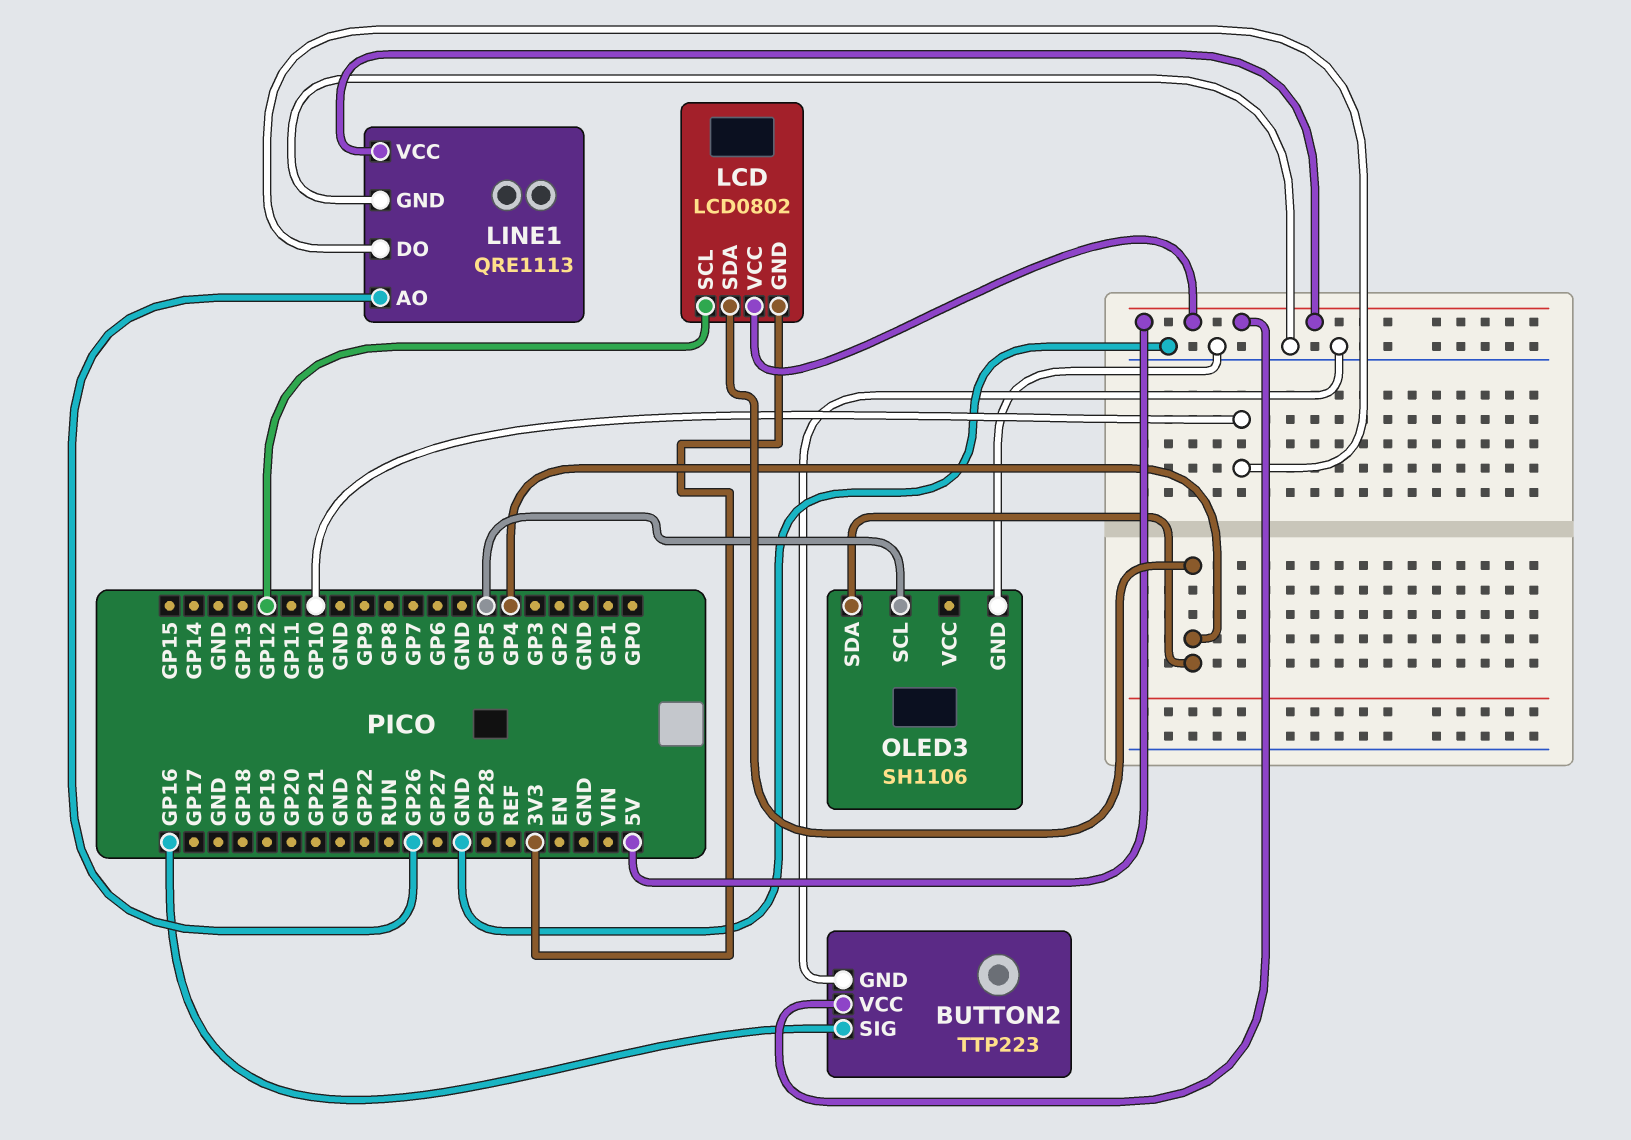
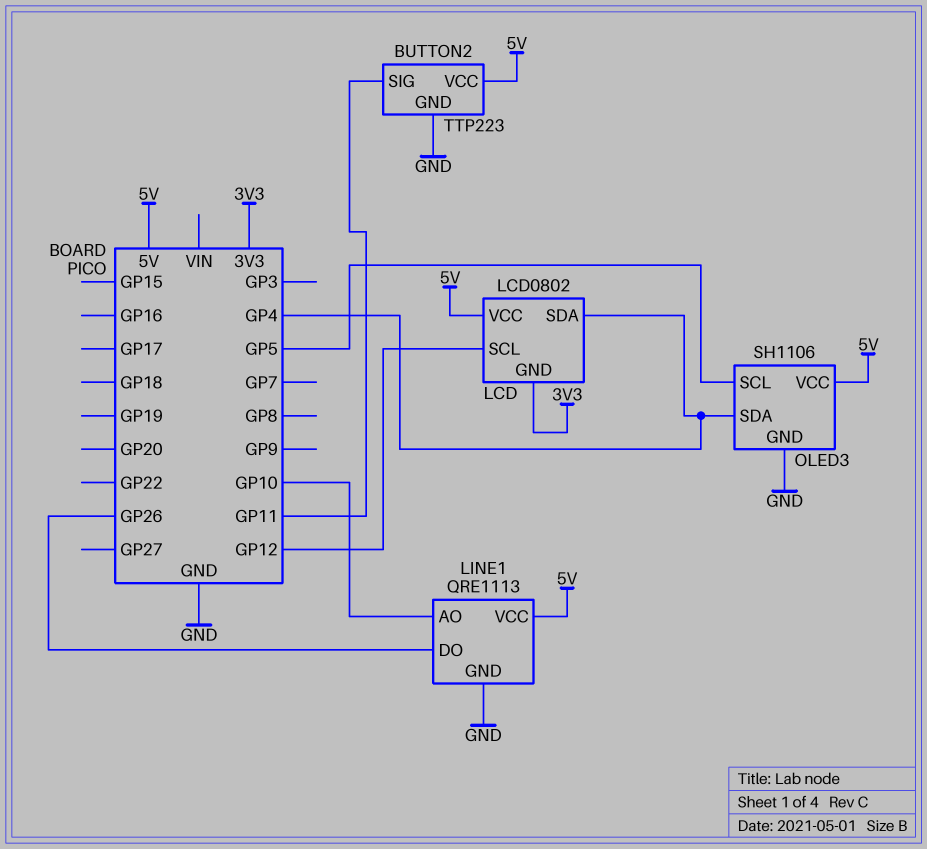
BUTTON2 pin SIG: GP16 -> GP11
LINE1 pin AO: GP26 -> GP10
LINE1 pin DO: GP10 -> GP26
OLED3 pin VCC: none -> 5V

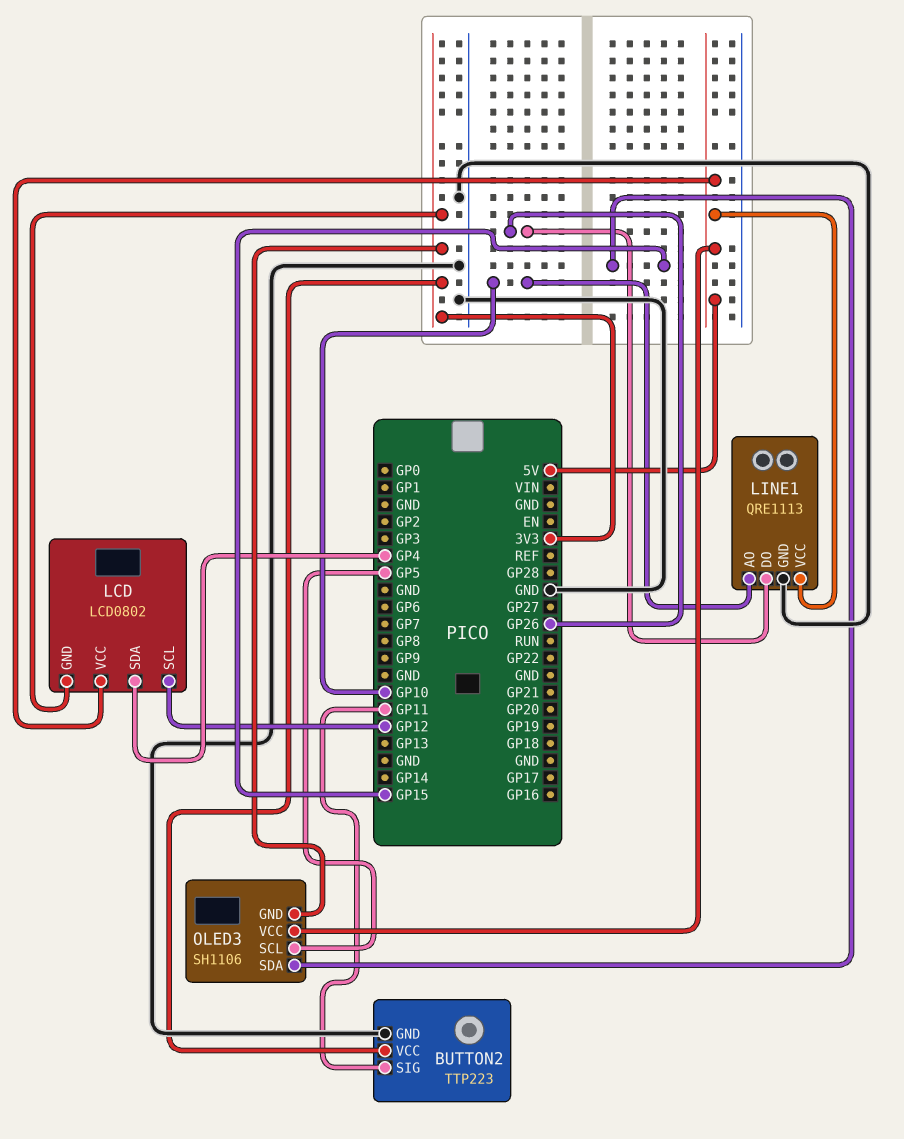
BUTTON2 pin VCC: 5V -> 3V3
OLED3 pin GND: GND -> 3V3
OLED3 pin SDA: GP4 -> GP15

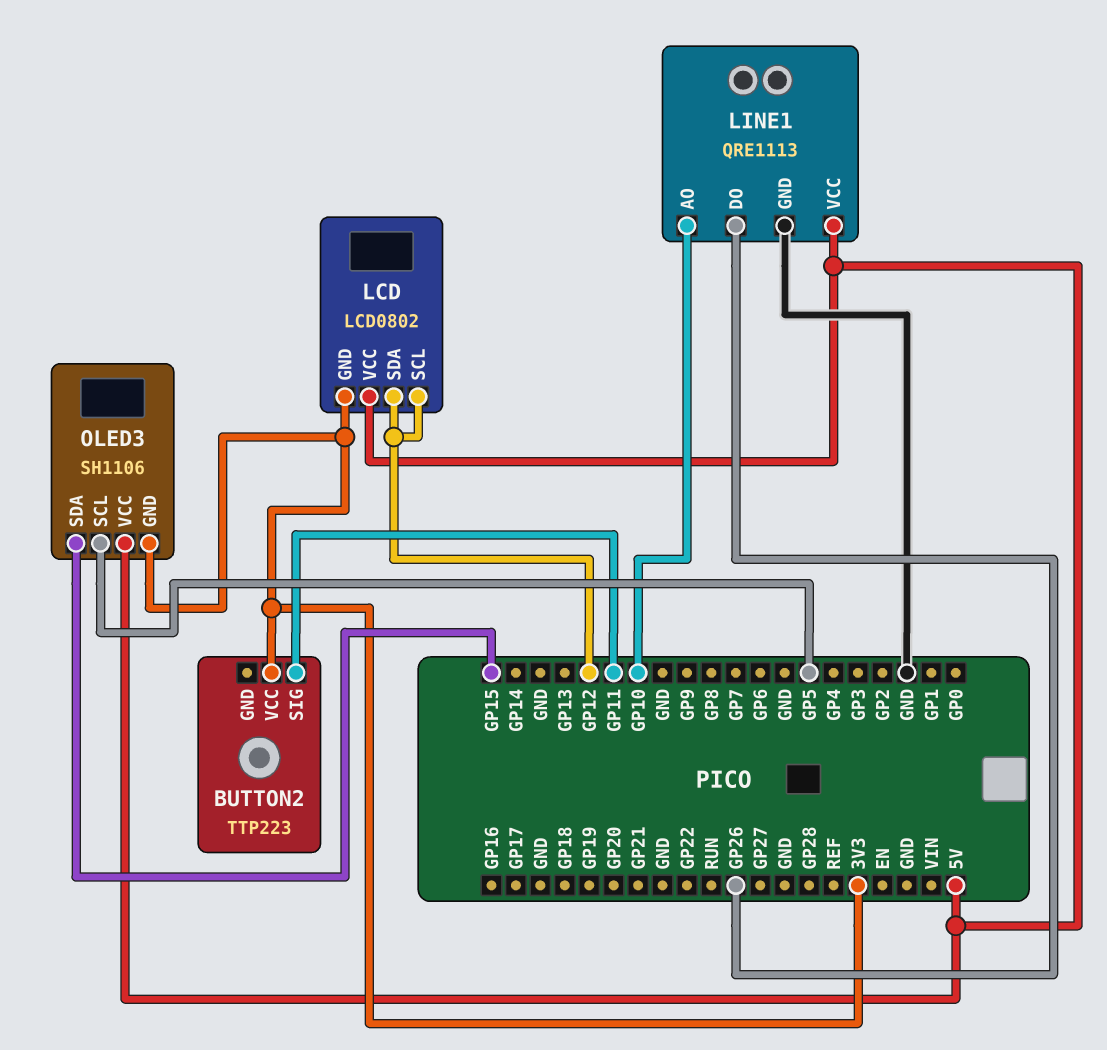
BUTTON2 pin GND: GND -> none
LCD pin SDA: GP4 -> GP12

